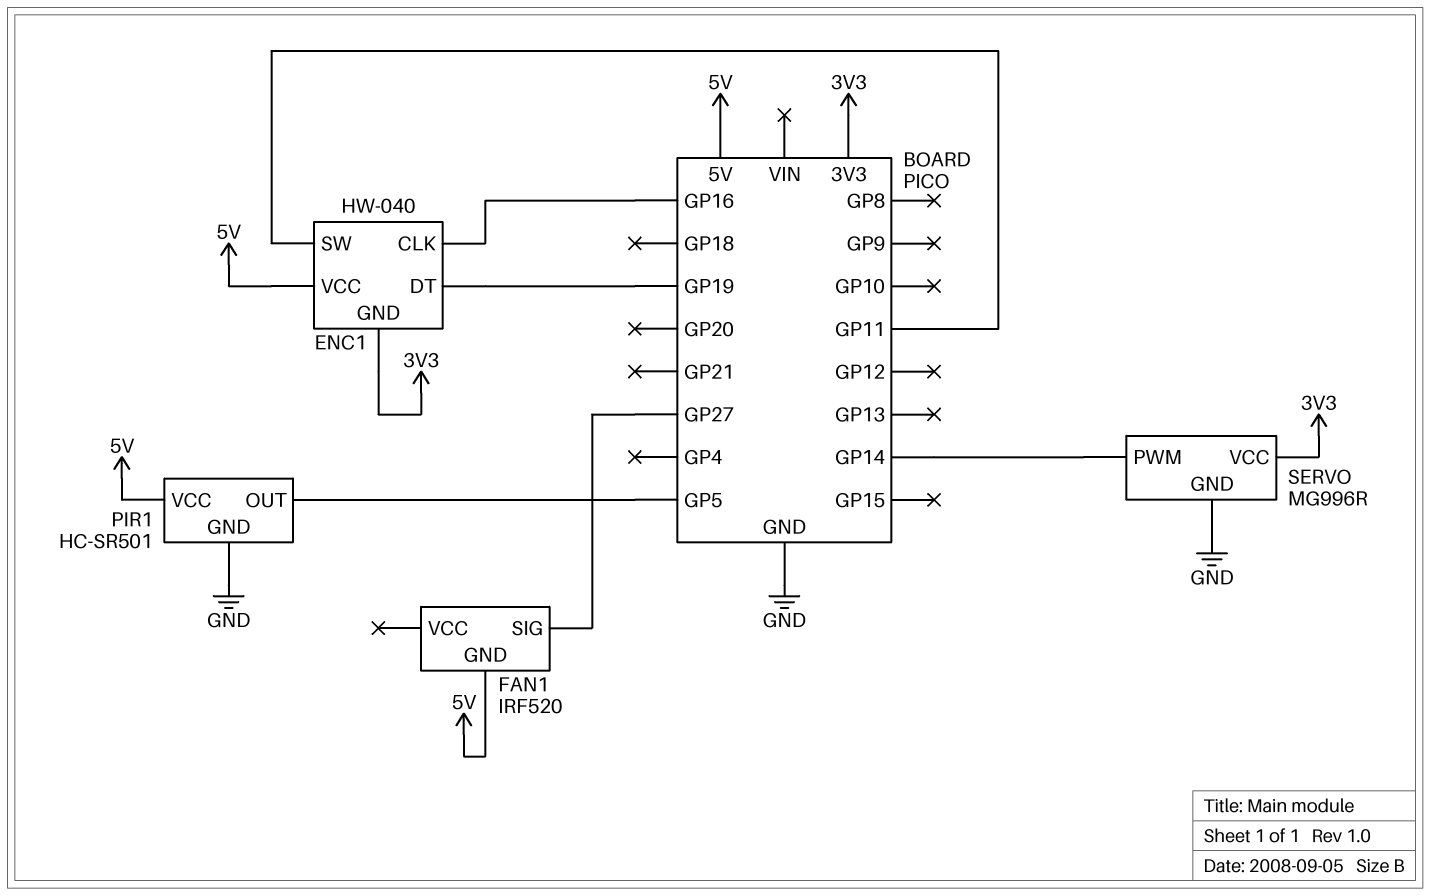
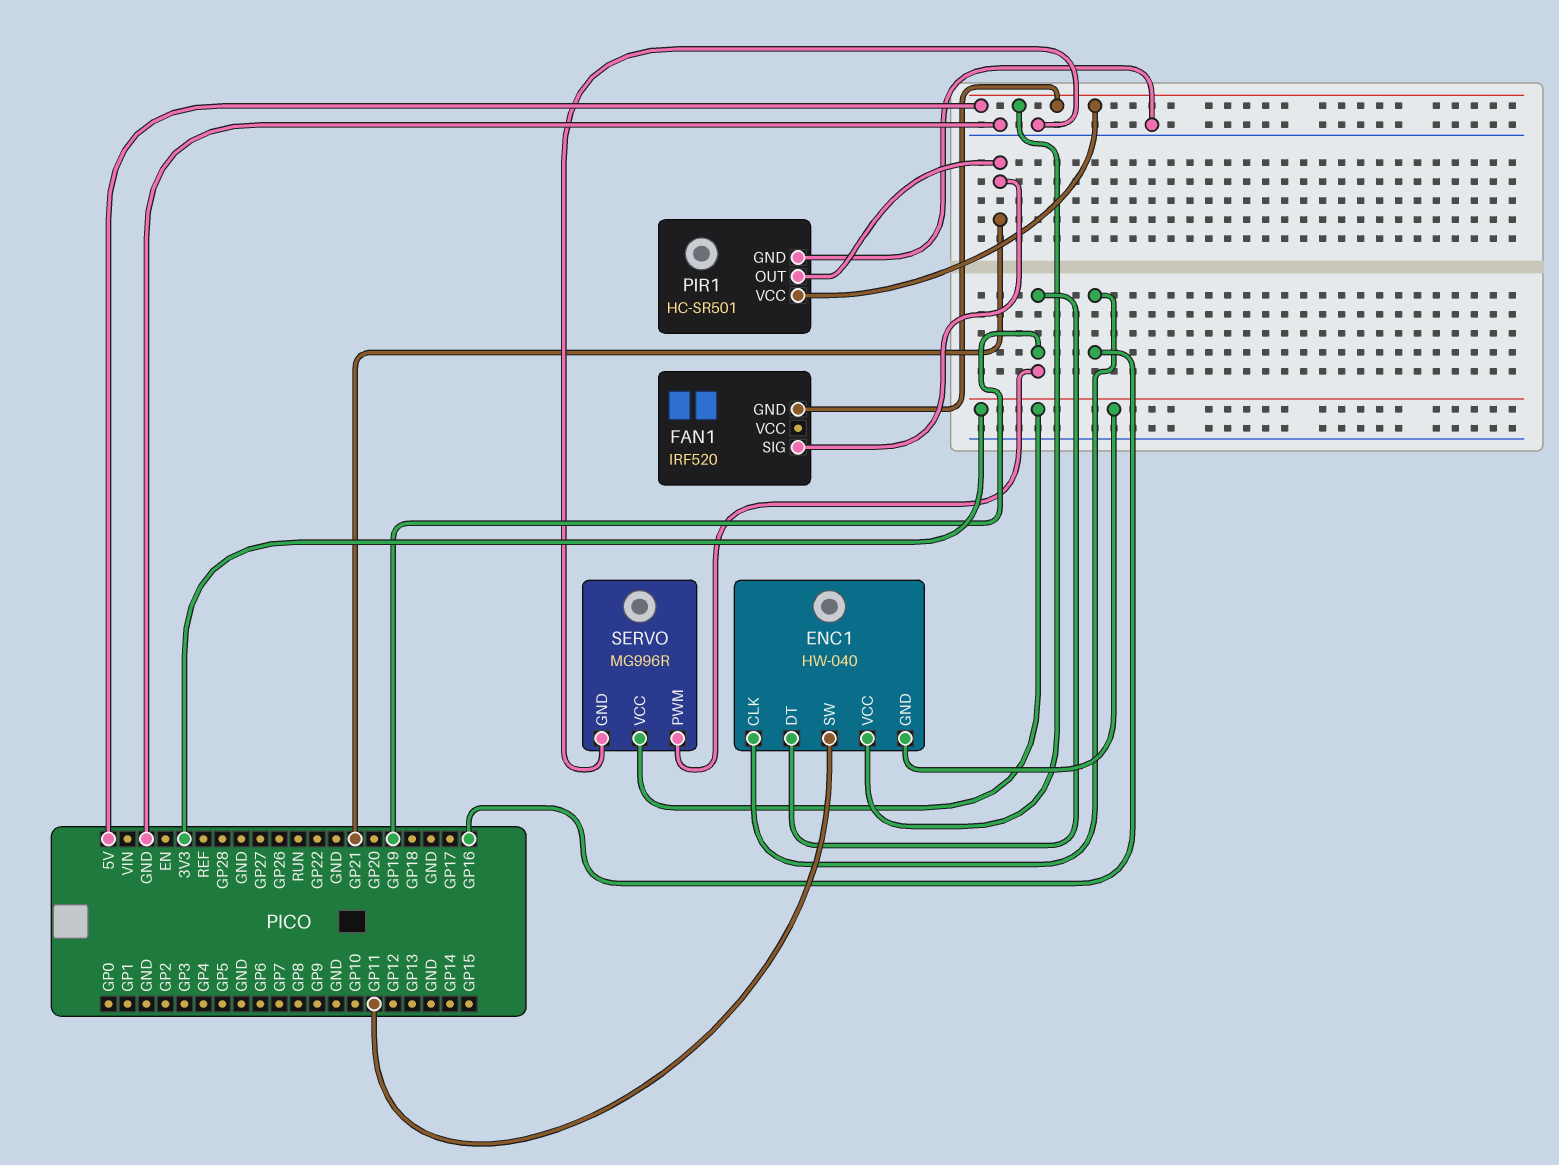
FAN1 pin SIG: GP27 -> GP21
PIR1 pin OUT: GP5 -> GP21
SERVO pin PWM: GP14 -> GP19

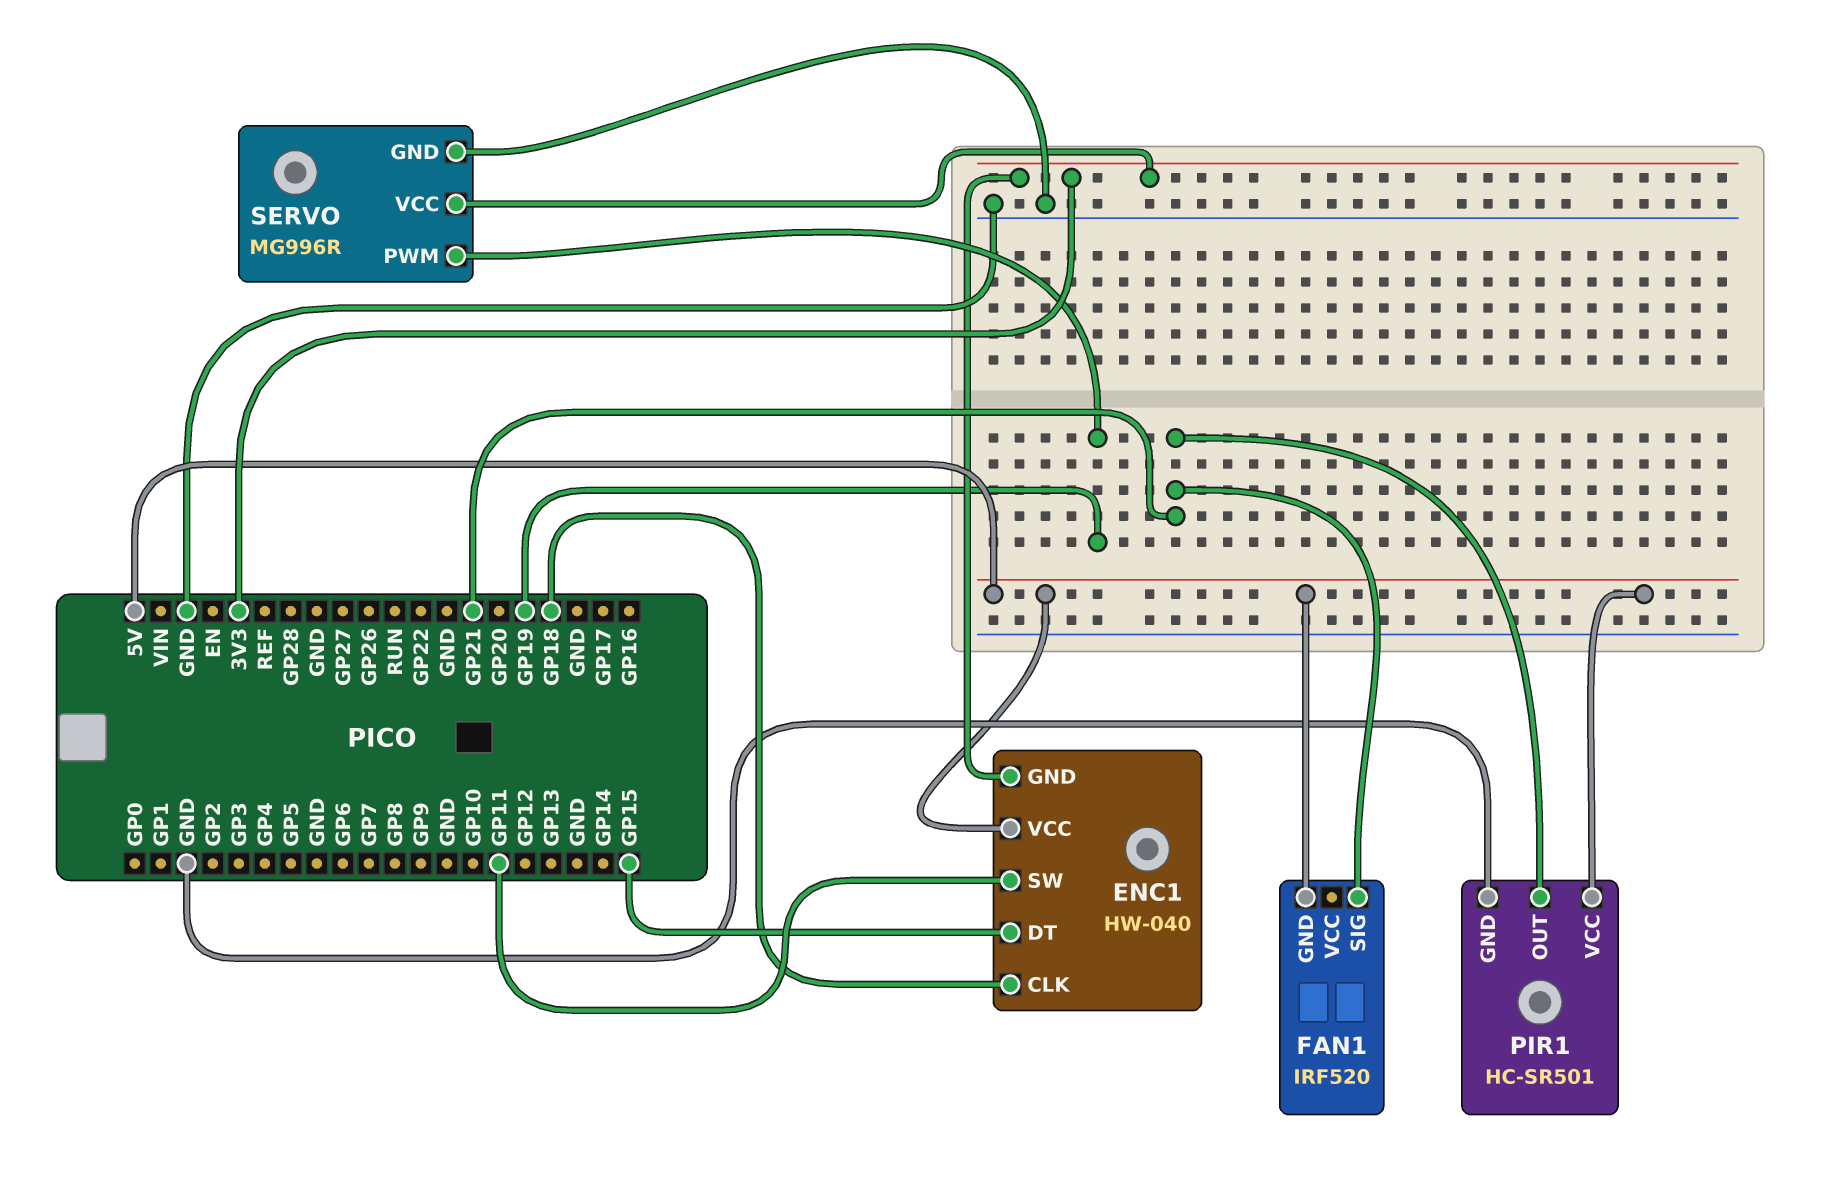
ENC1 pin CLK: GP16 -> GP18
ENC1 pin DT: GP19 -> GP15

